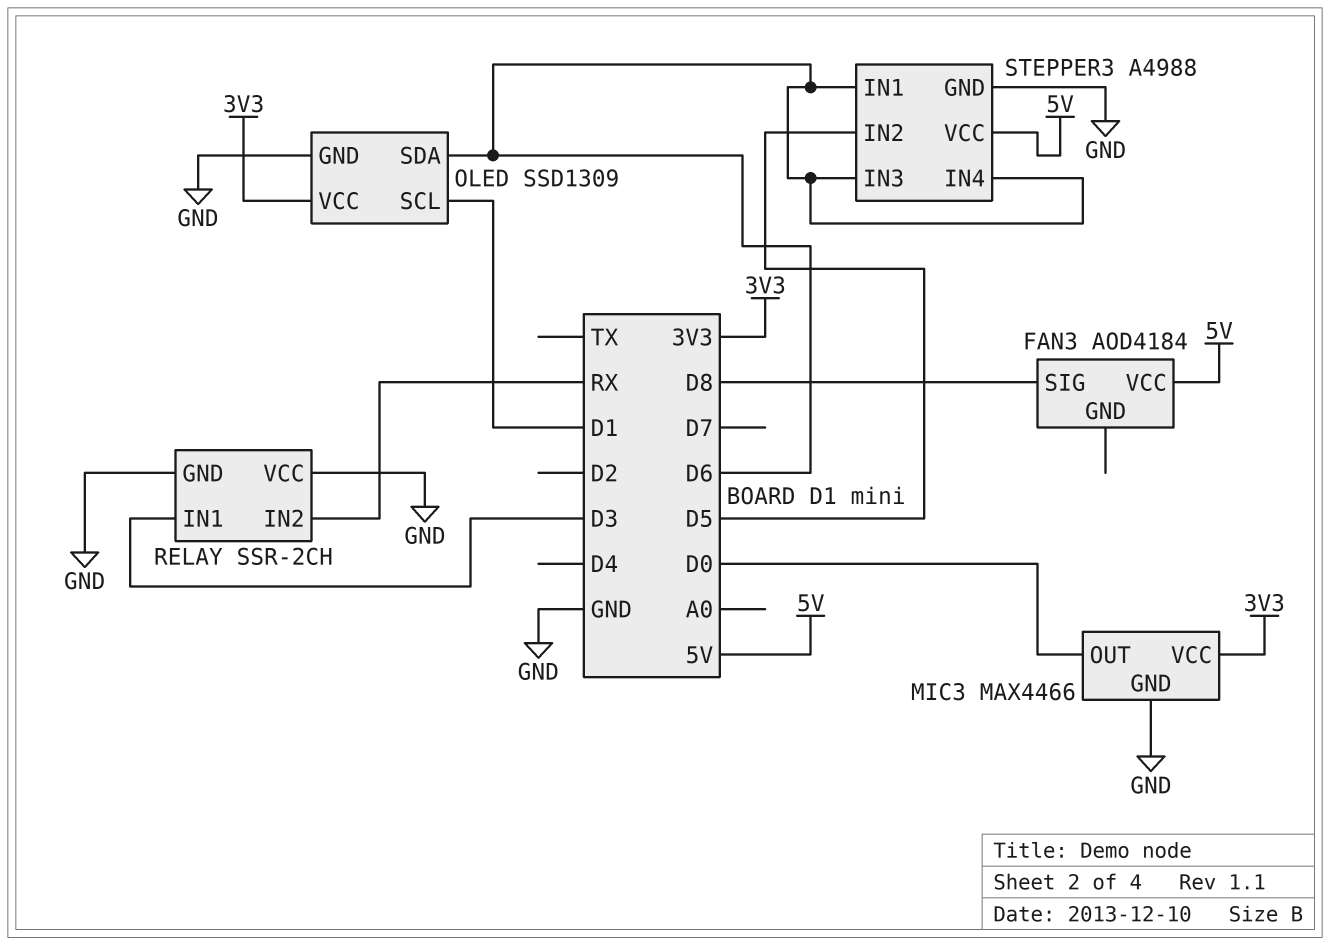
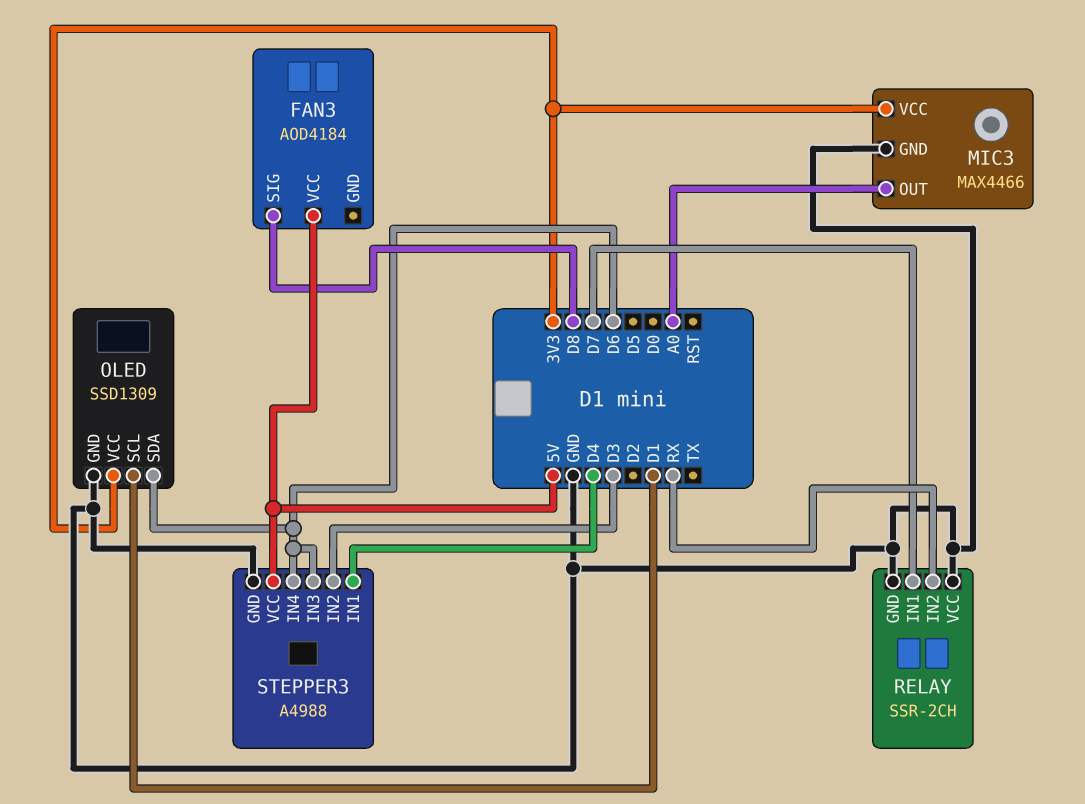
MIC3 pin OUT: D0 -> A0
RELAY pin IN1: D3 -> D7
STEPPER3 pin IN1: D6 -> D4
STEPPER3 pin IN2: D5 -> D3

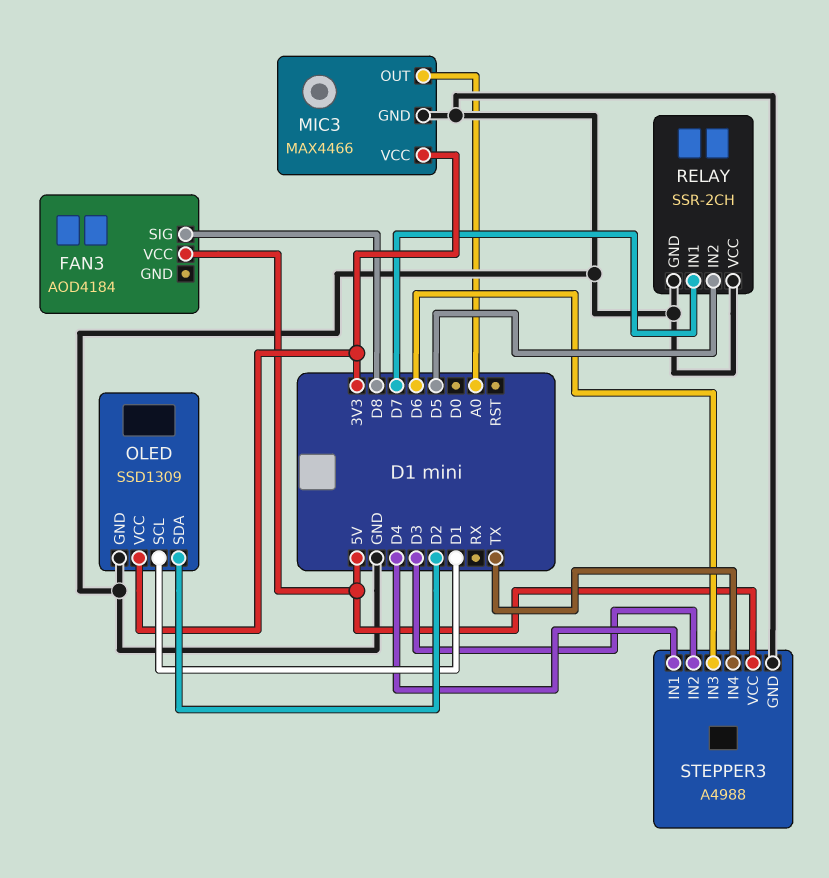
OLED pin SDA: D6 -> D2
RELAY pin IN2: RX -> D5
STEPPER3 pin IN4: D6 -> TX

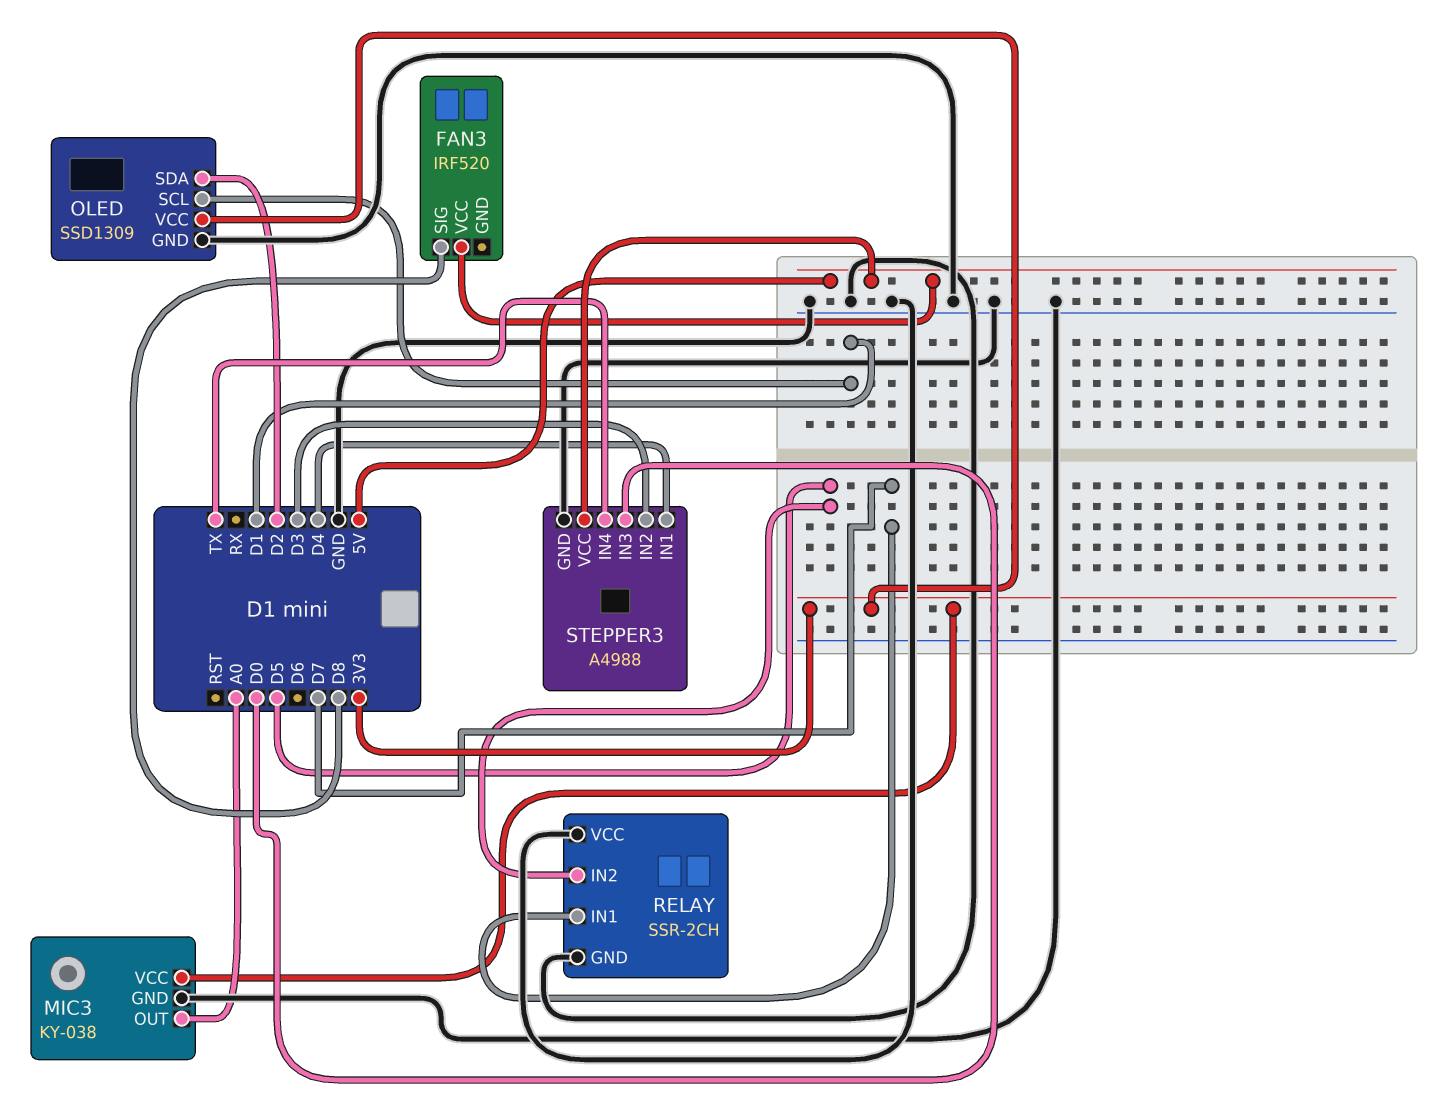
FAN3: AOD4184 -> IRF520
MIC3: MAX4466 -> KY-038
STEPPER3 pin IN3: D6 -> D0

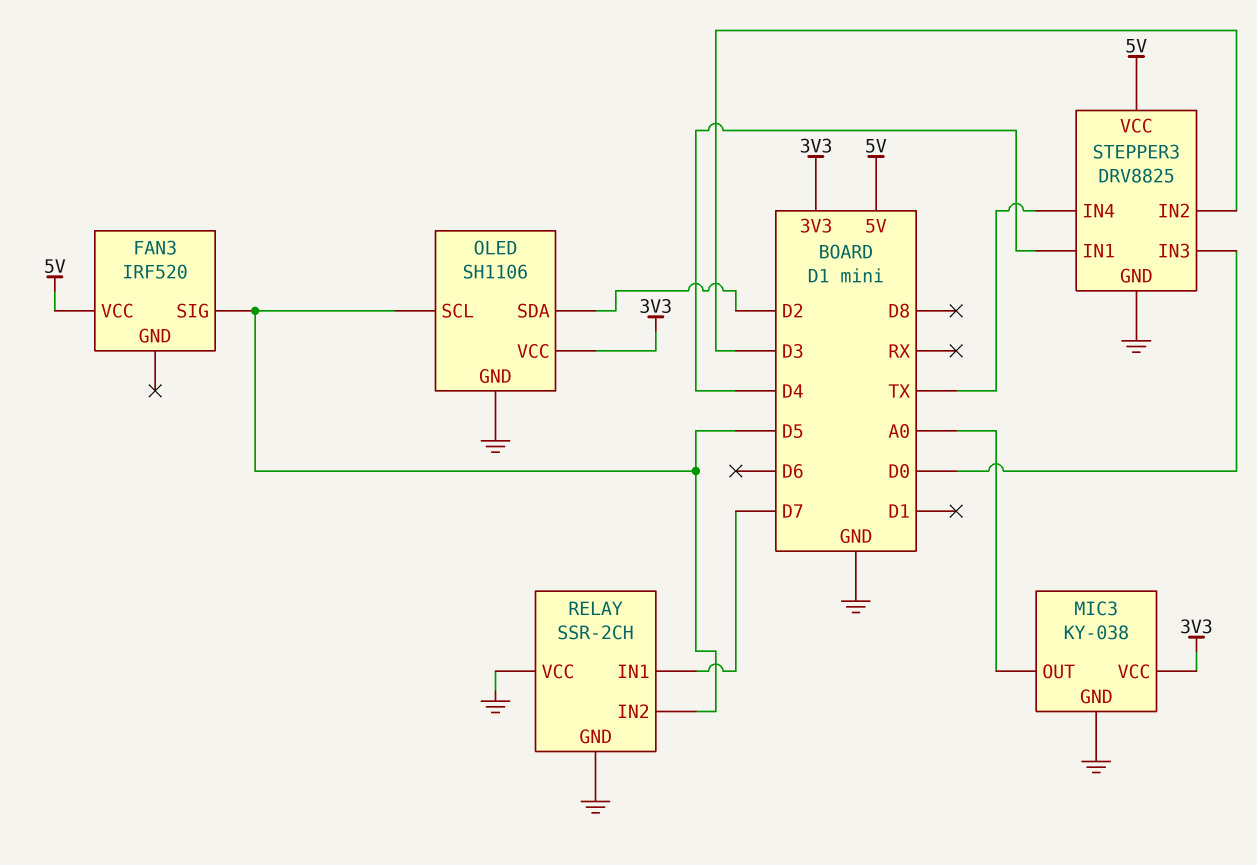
FAN3 pin SIG: D8 -> D5
OLED: SSD1309 -> SH1106
OLED pin SCL: D1 -> D5
STEPPER3: A4988 -> DRV8825

